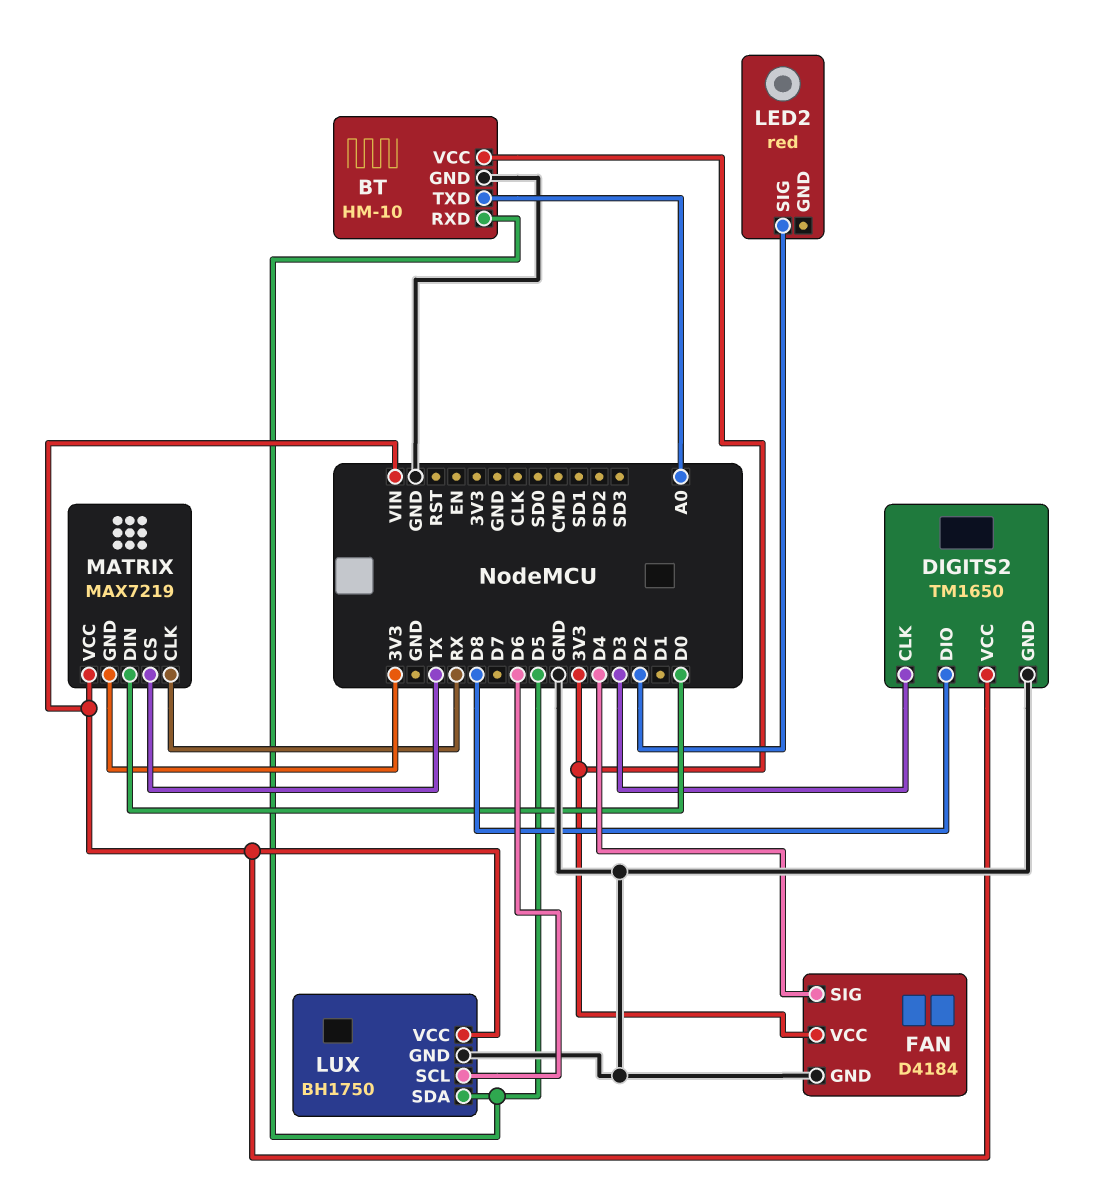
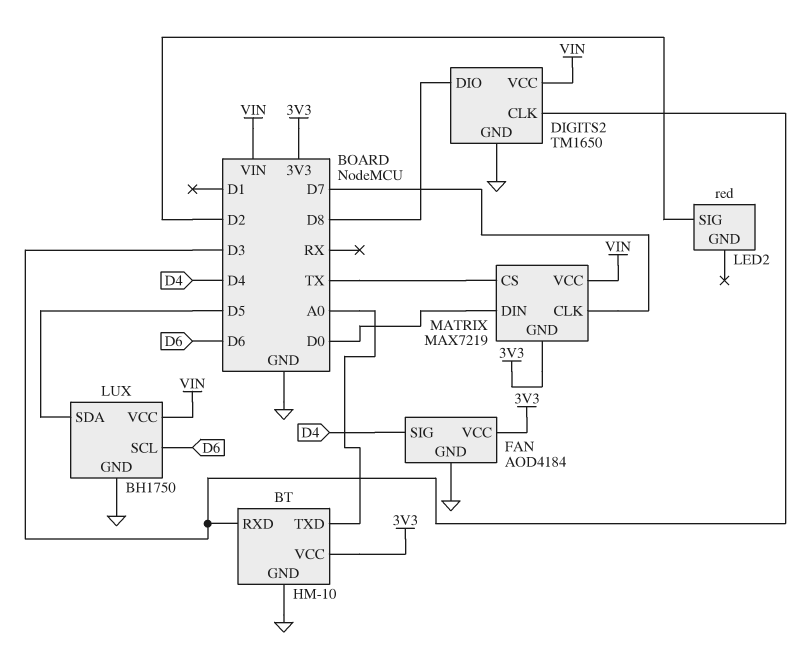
BT pin RXD: D5 -> D3
FAN: D4184 -> AOD4184
MATRIX pin CLK: RX -> D7

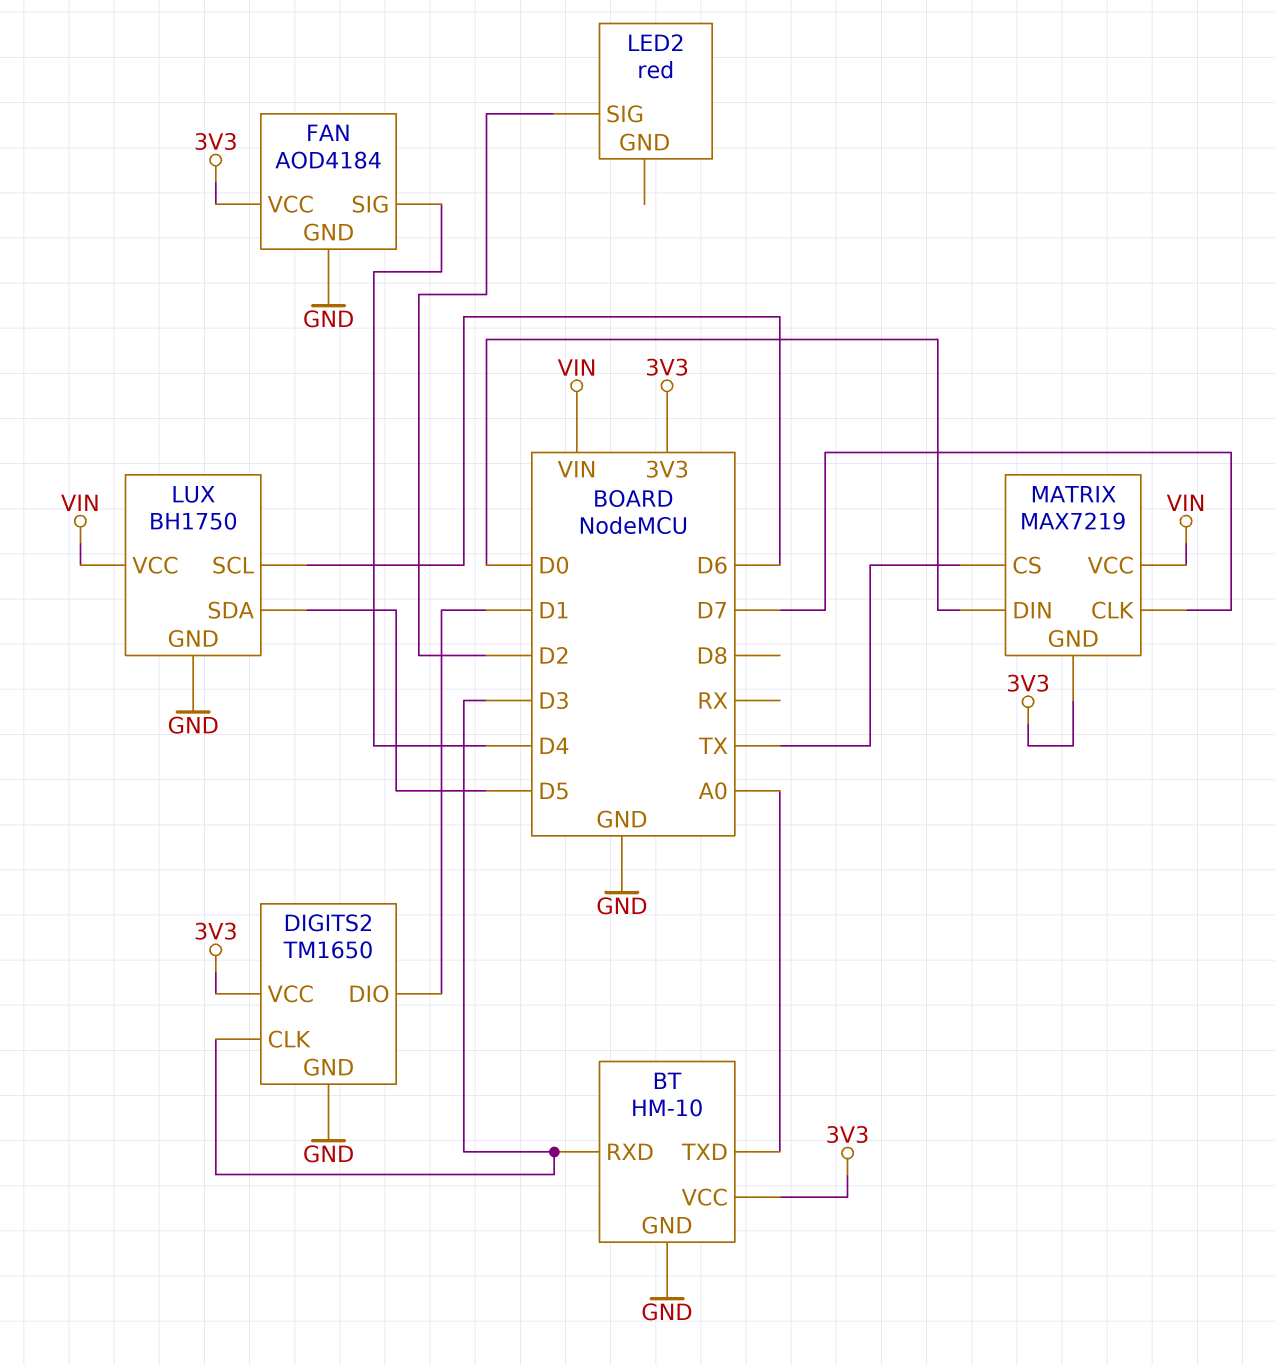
DIGITS2 pin DIO: D8 -> D1
DIGITS2 pin VCC: VIN -> 3V3

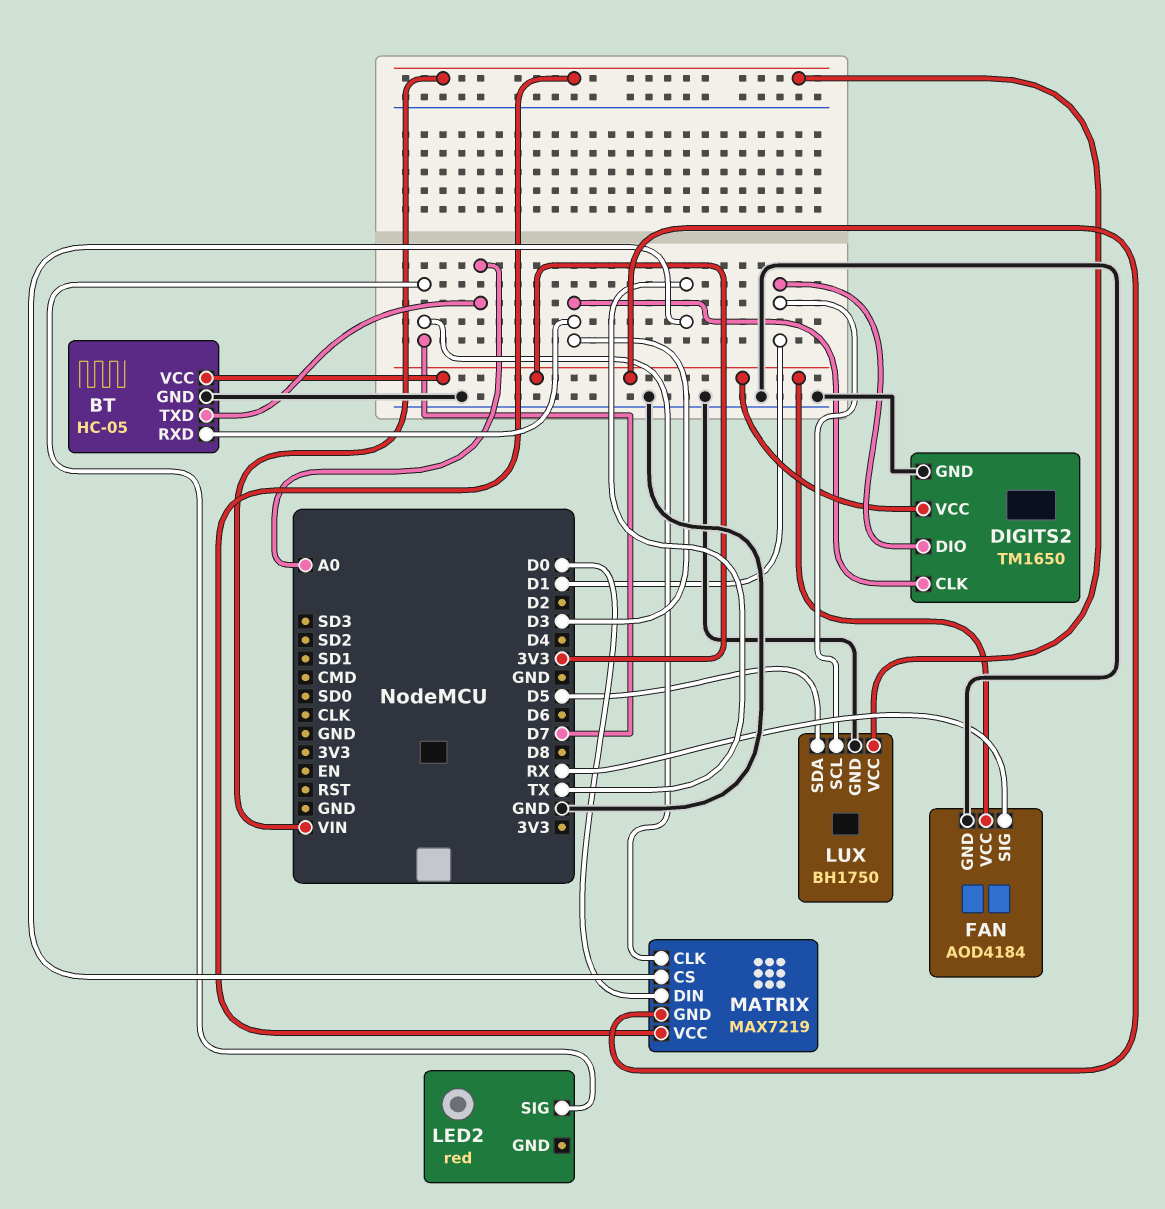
BT: HM-10 -> HC-05
FAN pin SIG: D4 -> RX
LED2 pin SIG: D2 -> D7
LUX pin SCL: D6 -> D1

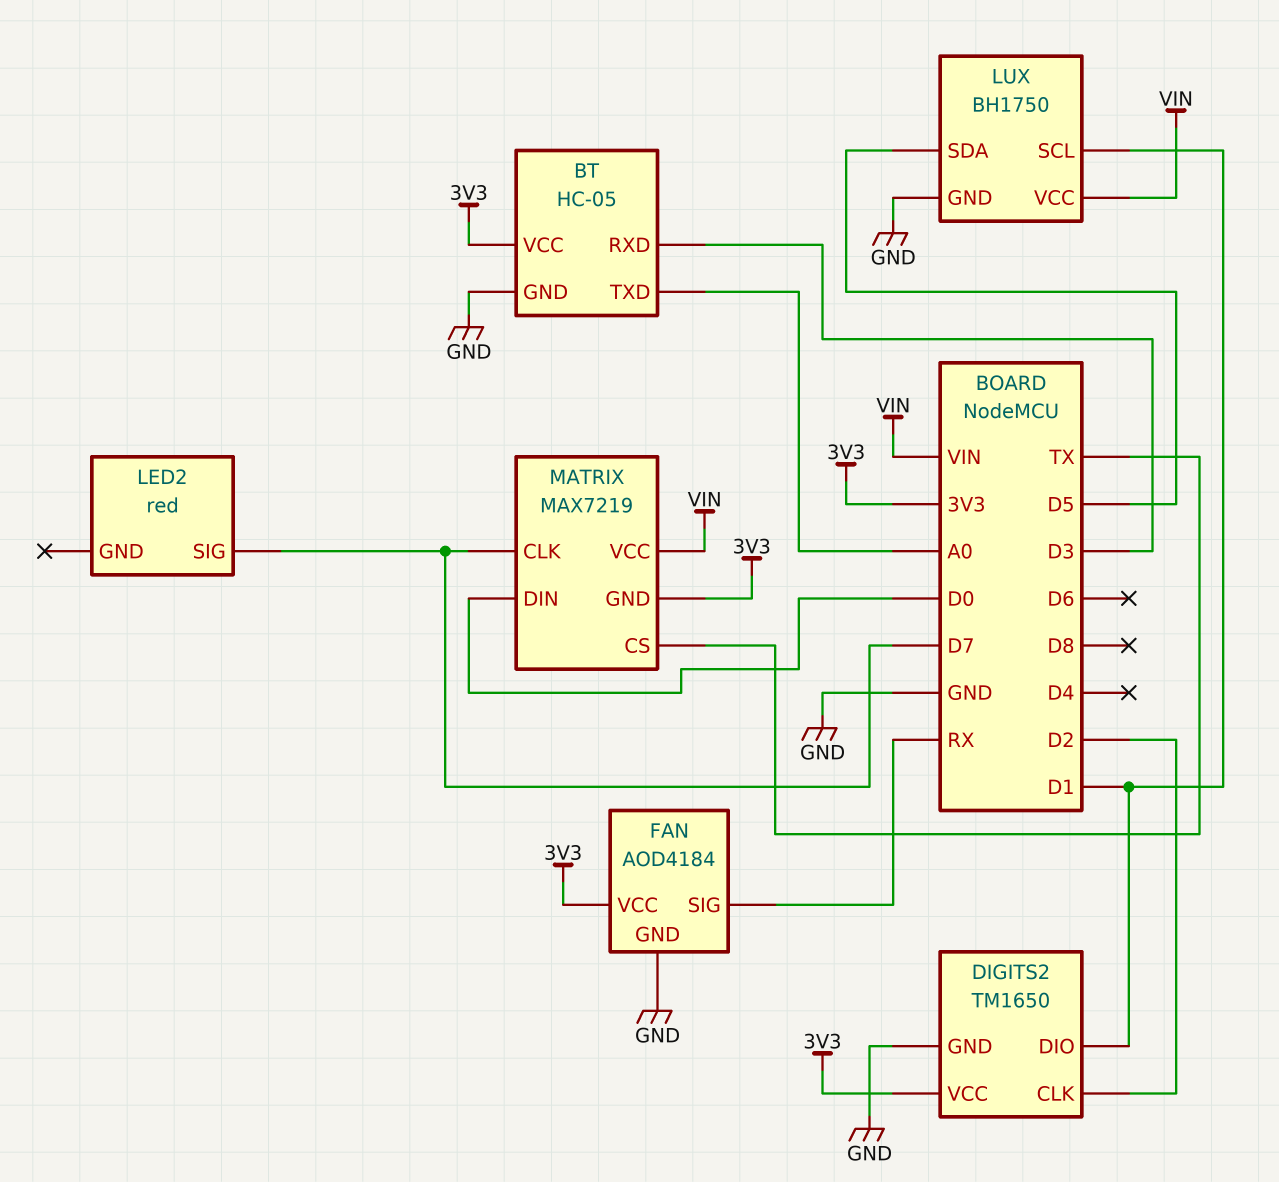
DIGITS2 pin CLK: D3 -> D2

